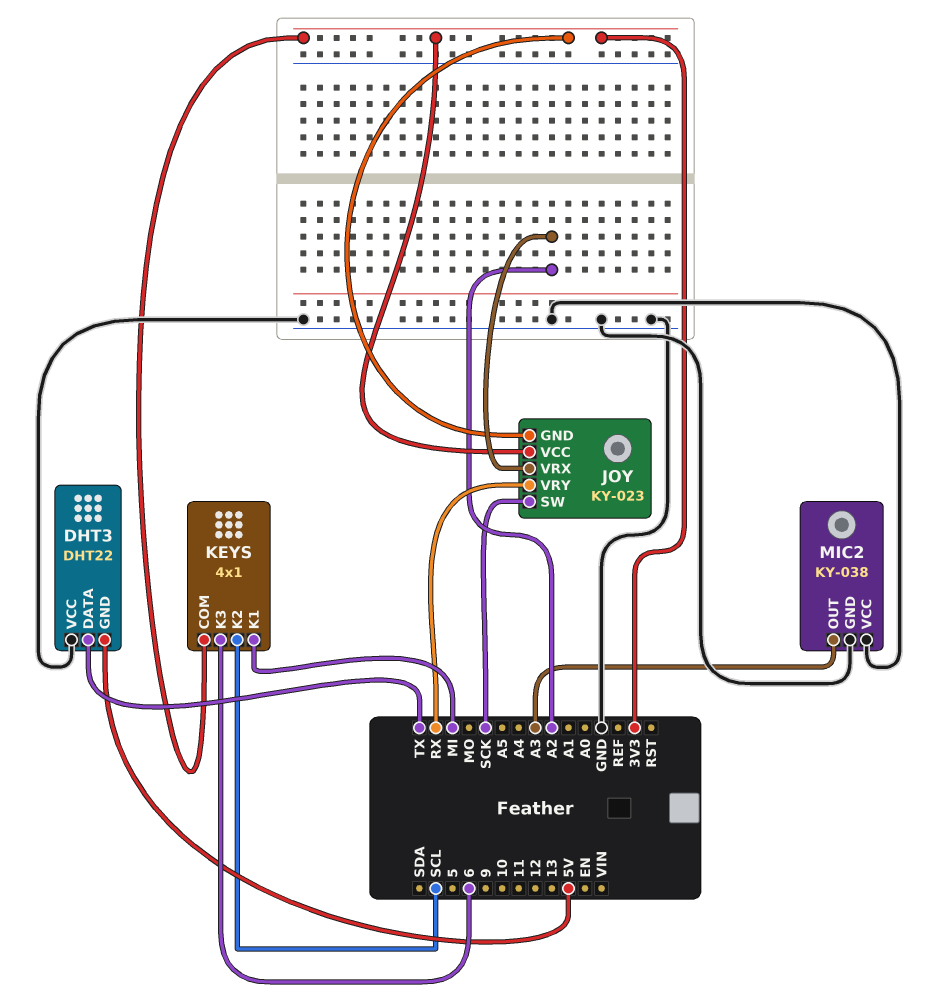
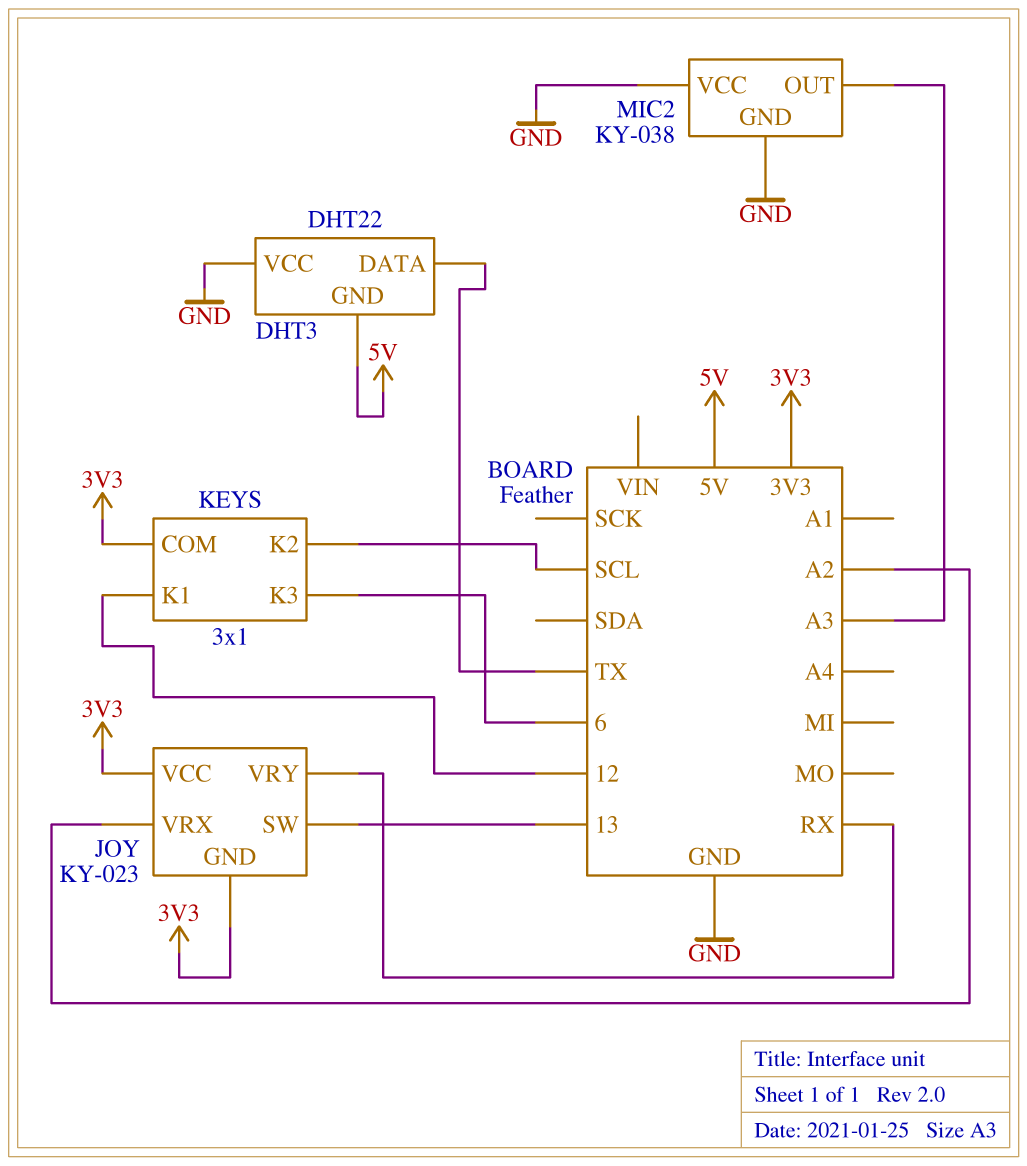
JOY pin SW: SCK -> 13
KEYS: 4x1 -> 3x1
KEYS pin K1: MI -> 12

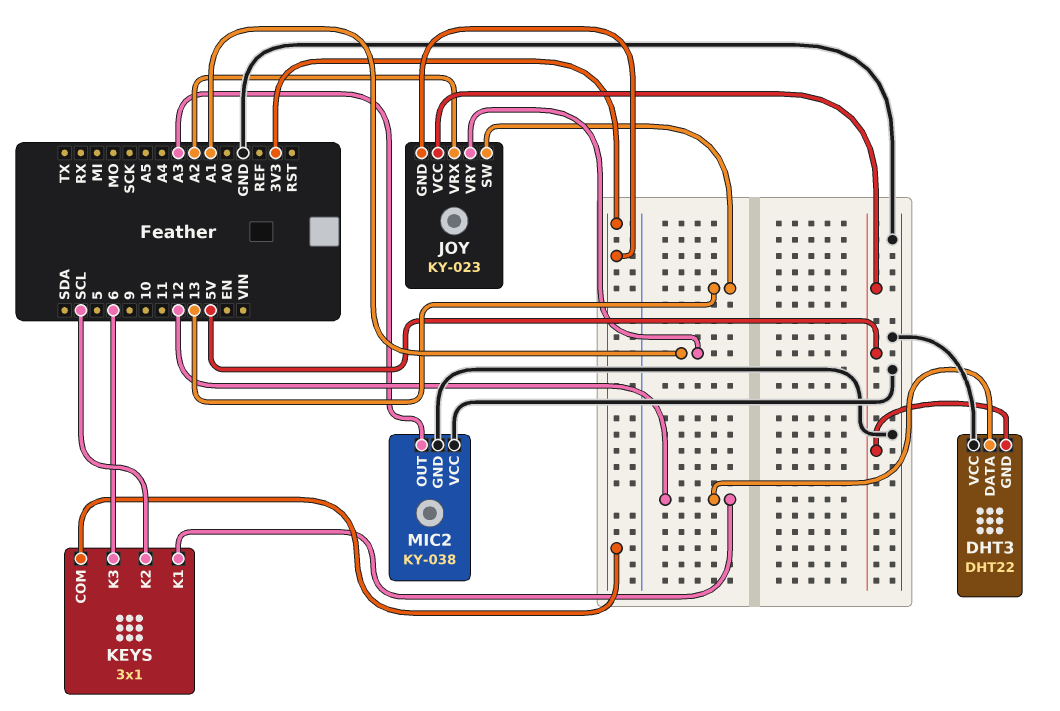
DHT3 pin DATA: TX -> 12
JOY pin VCC: 3V3 -> 5V
JOY pin VRY: RX -> A1

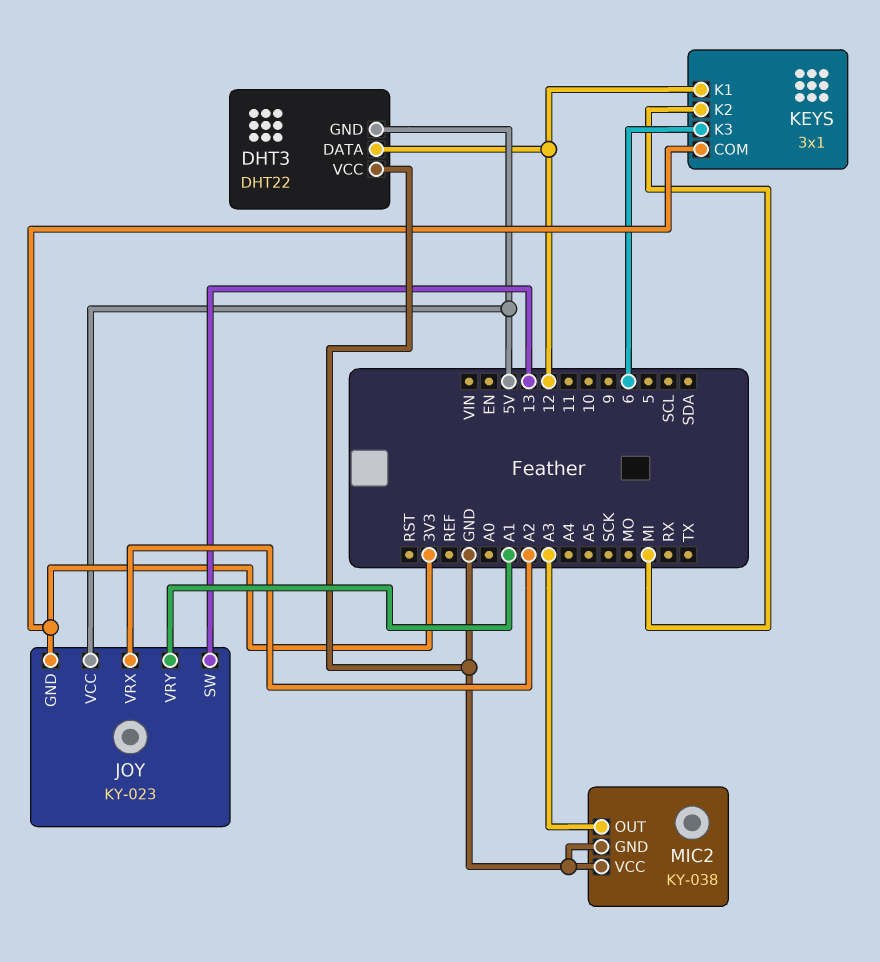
KEYS pin K2: SCL -> MI

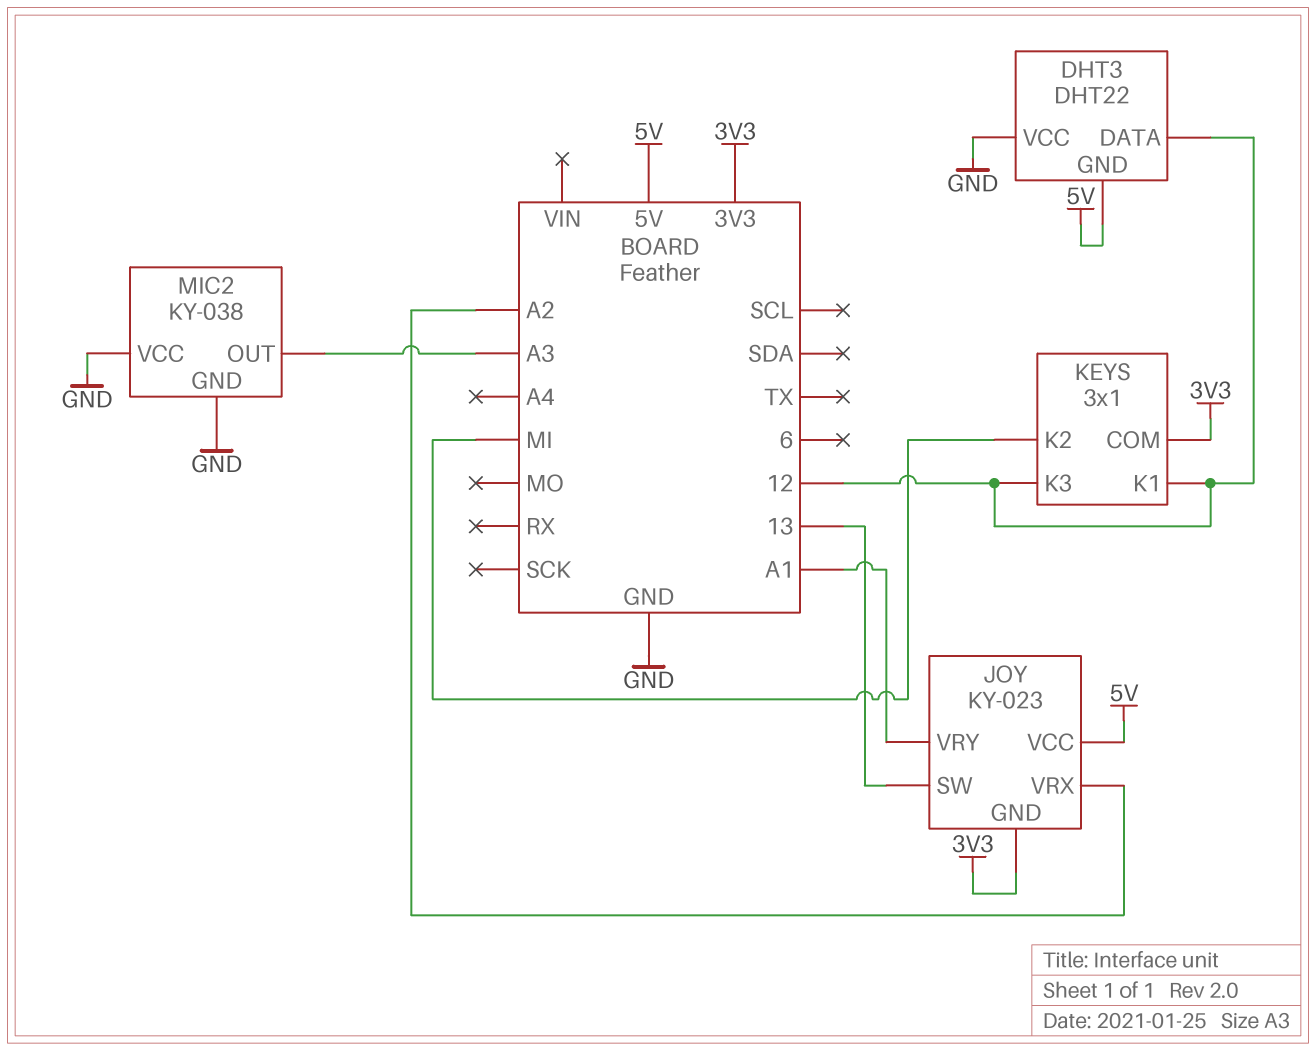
KEYS pin K3: 6 -> 12

